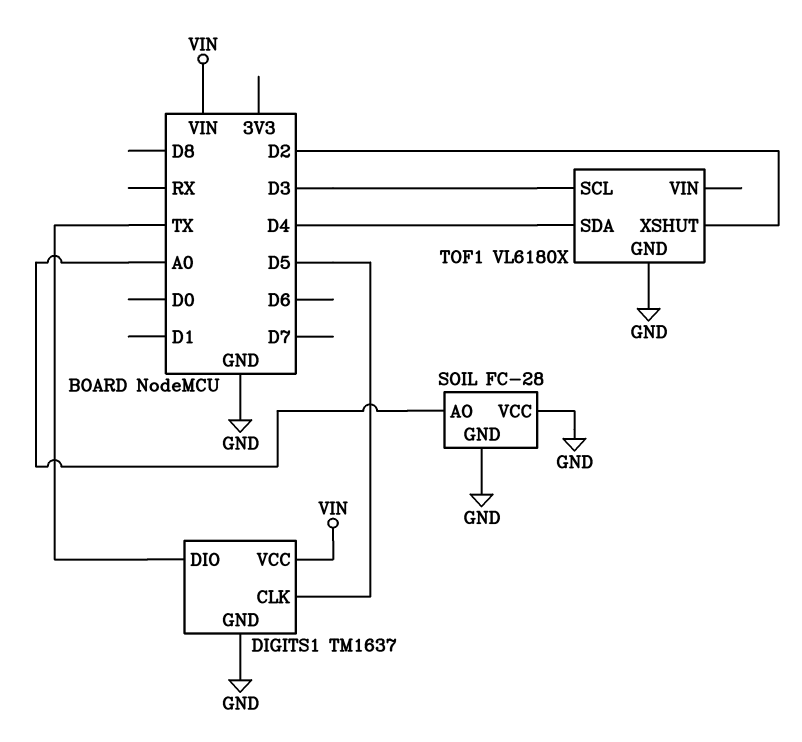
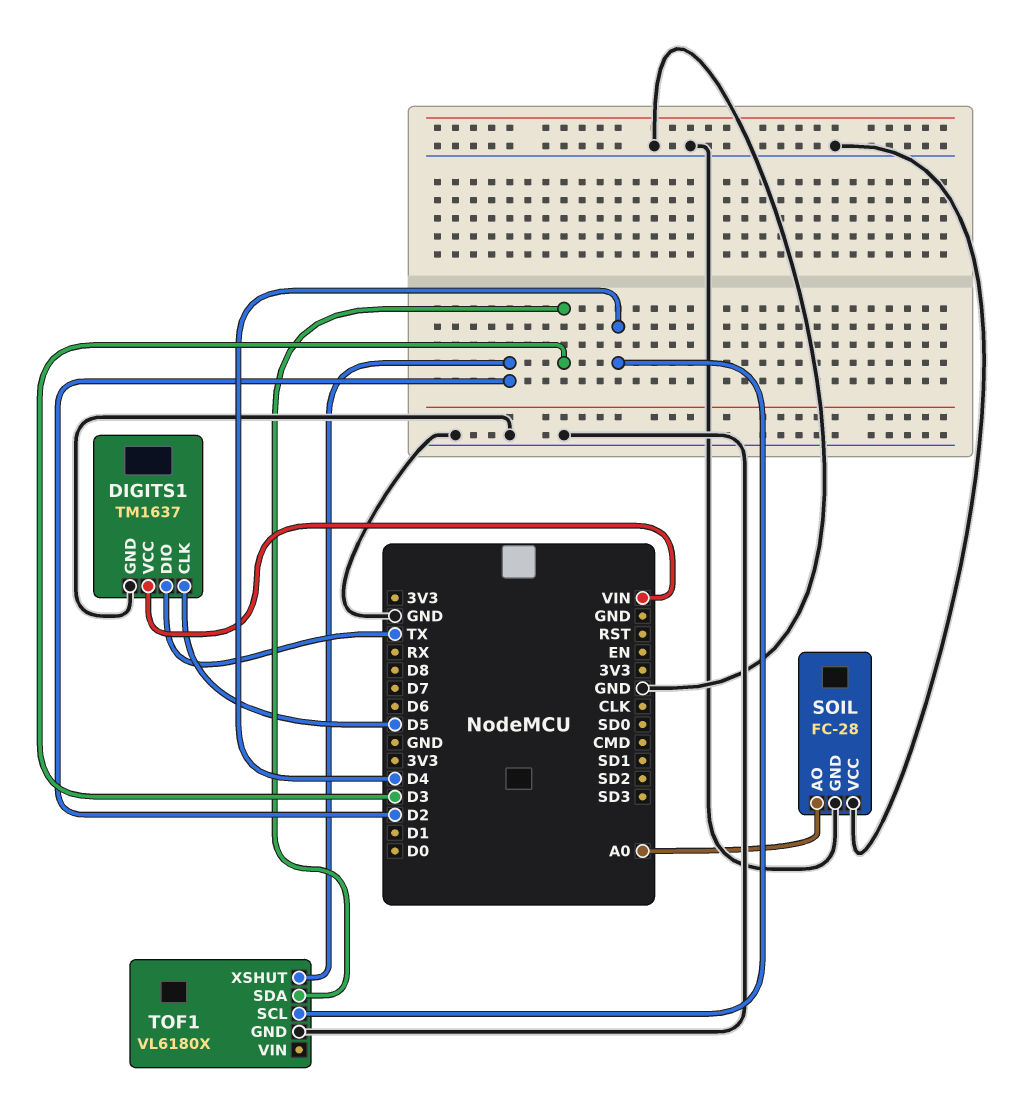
TOF1 pin SCL: D3 -> D4
TOF1 pin SDA: D4 -> D3

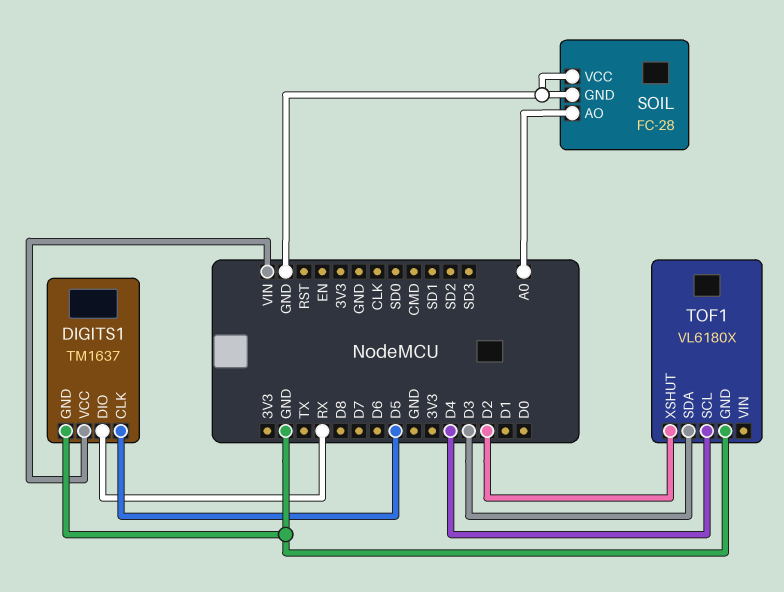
DIGITS1 pin DIO: TX -> RX

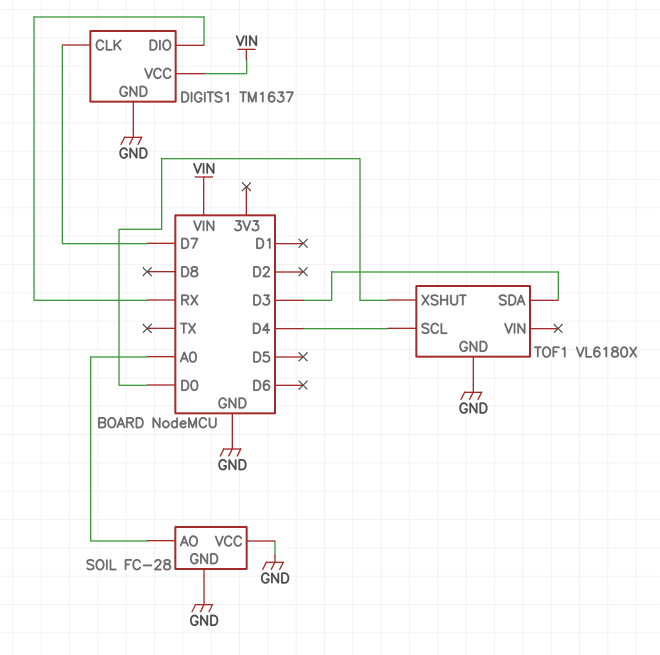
DIGITS1 pin CLK: D5 -> D7
TOF1 pin XSHUT: D2 -> D0

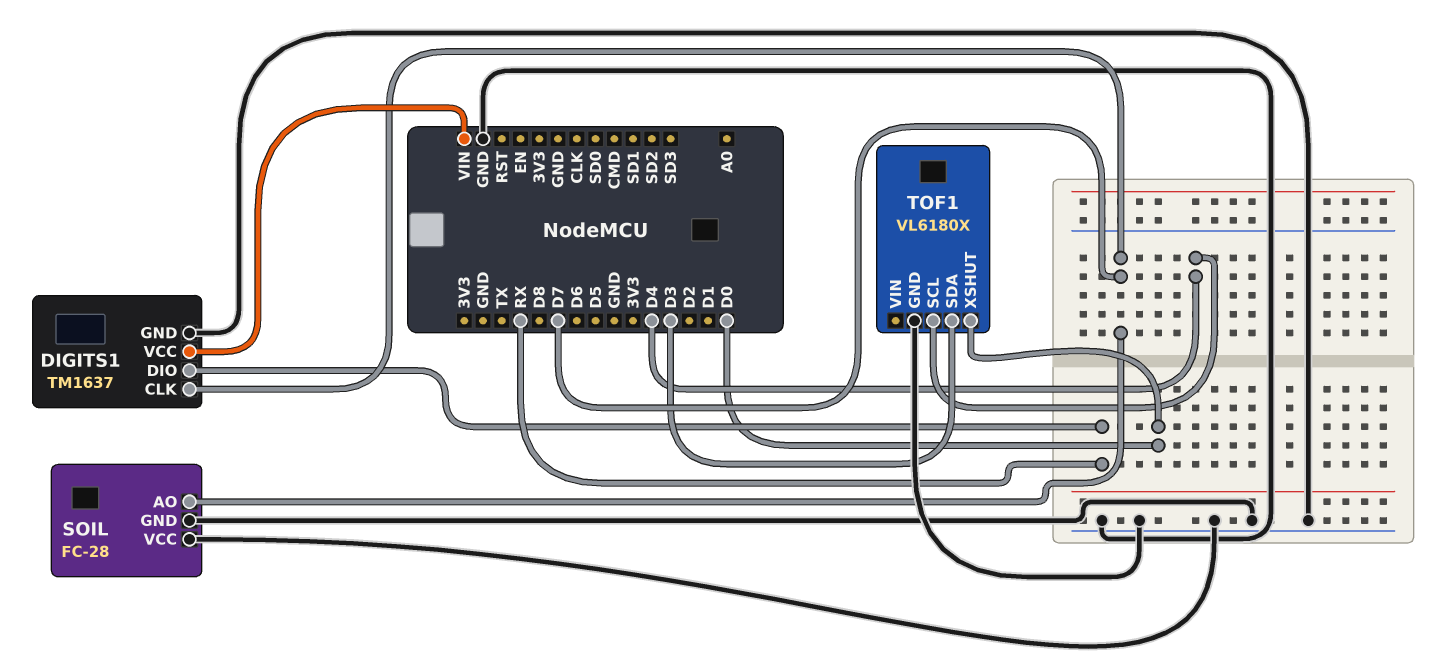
SOIL pin AO: A0 -> D7

